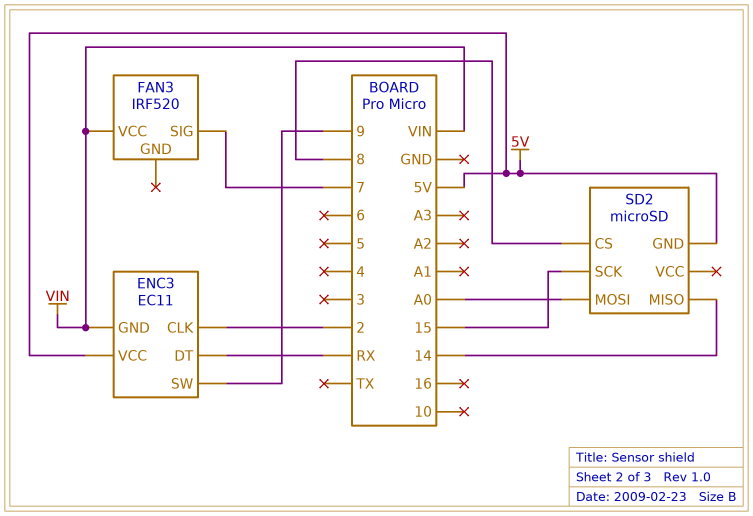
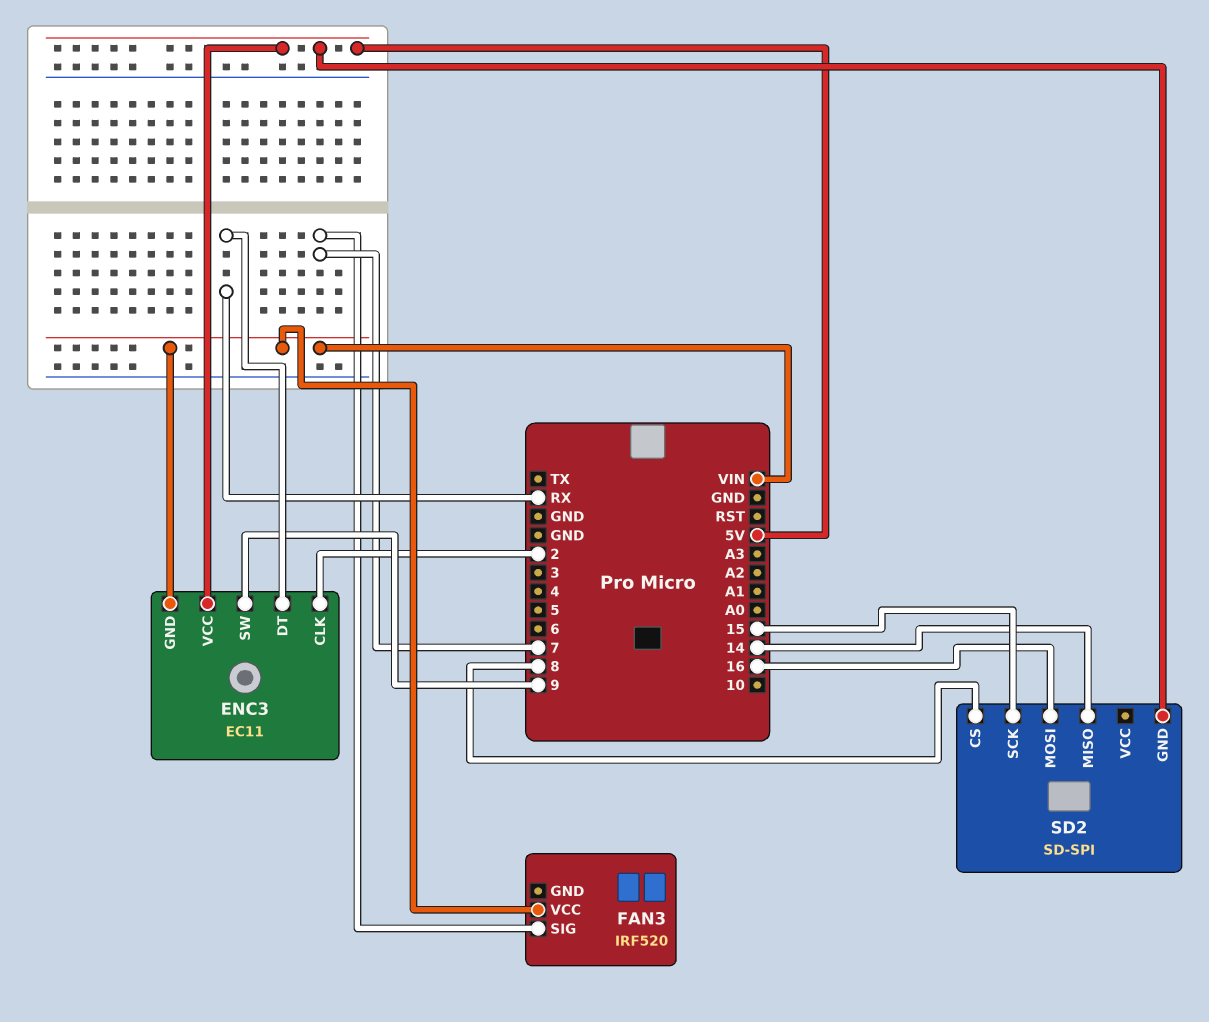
SD2: microSD -> SD-SPI
SD2 pin MOSI: A0 -> 16

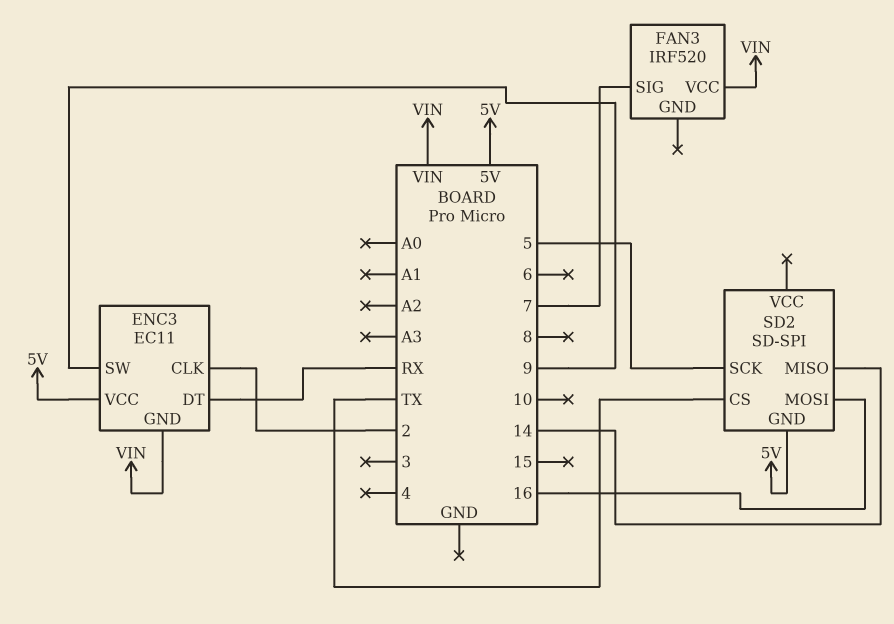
SD2 pin CS: 8 -> TX
SD2 pin SCK: 15 -> 5

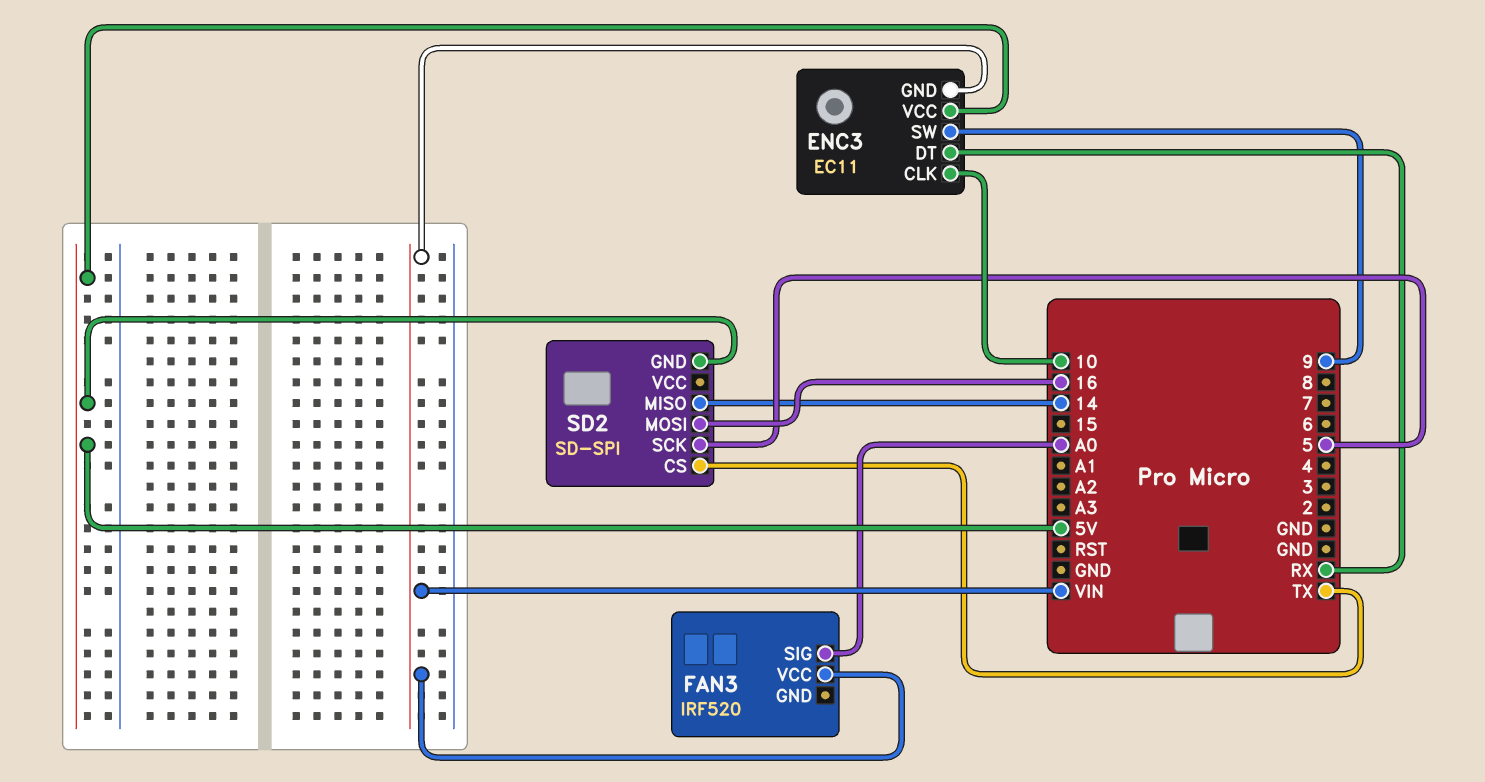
ENC3 pin CLK: 2 -> 10
FAN3 pin SIG: 7 -> A0

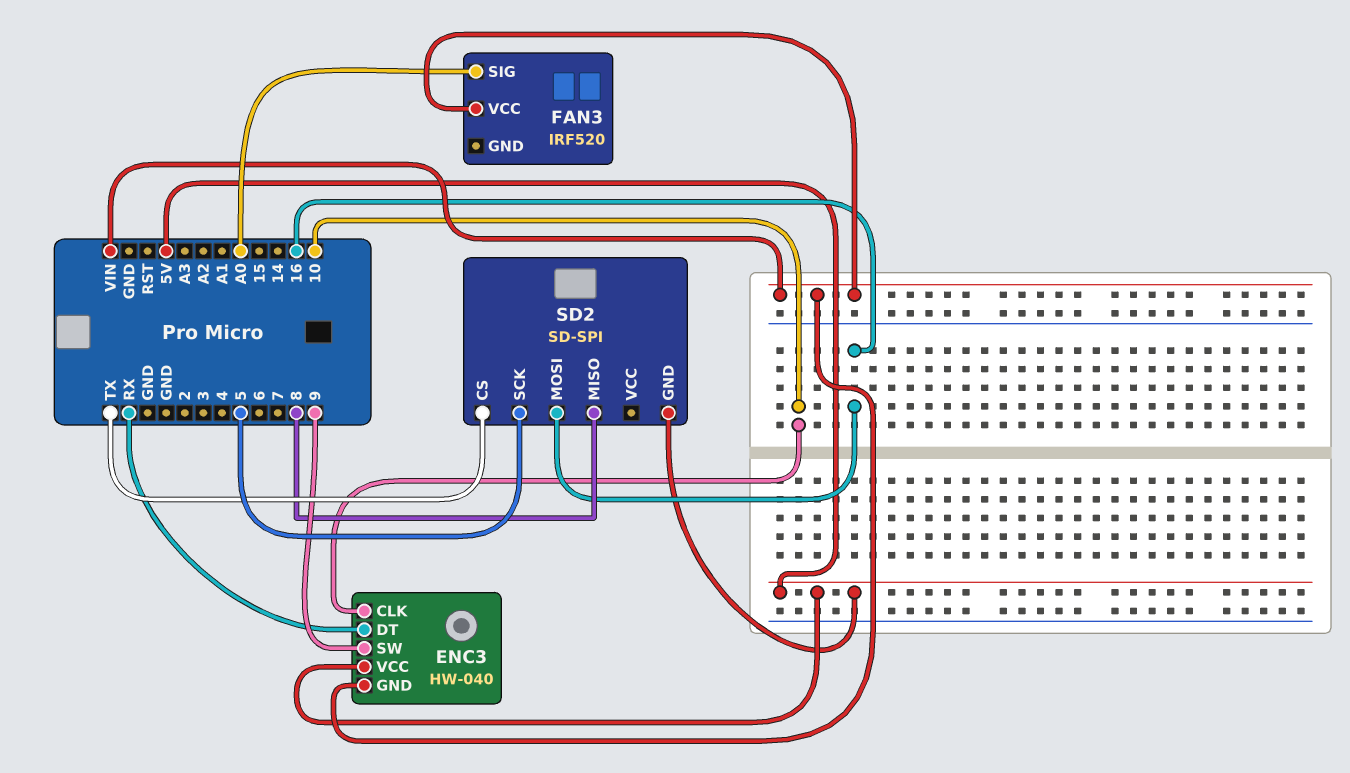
ENC3: EC11 -> HW-040
SD2 pin MISO: 14 -> 8

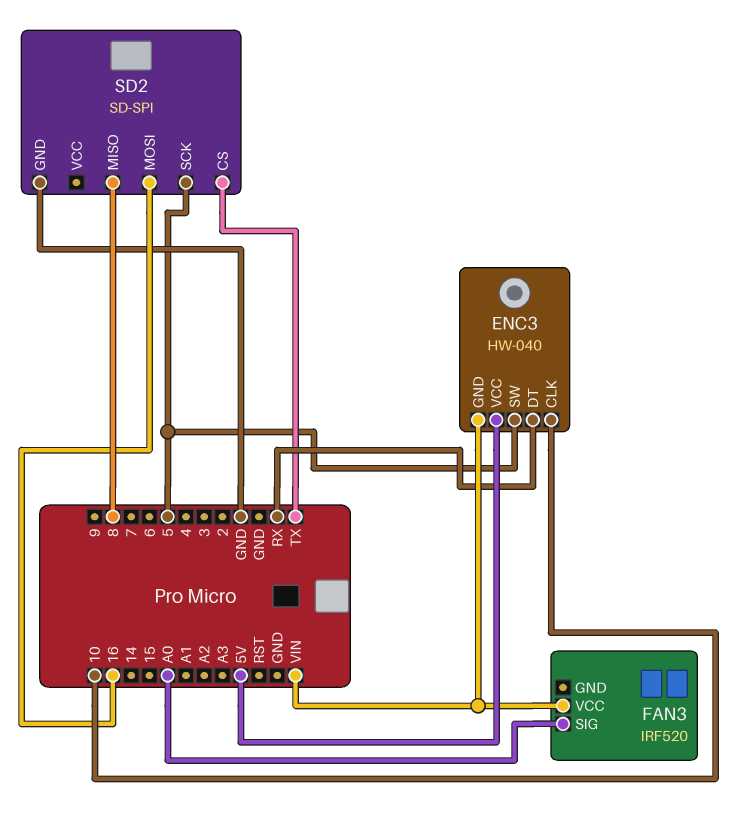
ENC3 pin SW: 9 -> 5
SD2 pin GND: 5V -> GND

